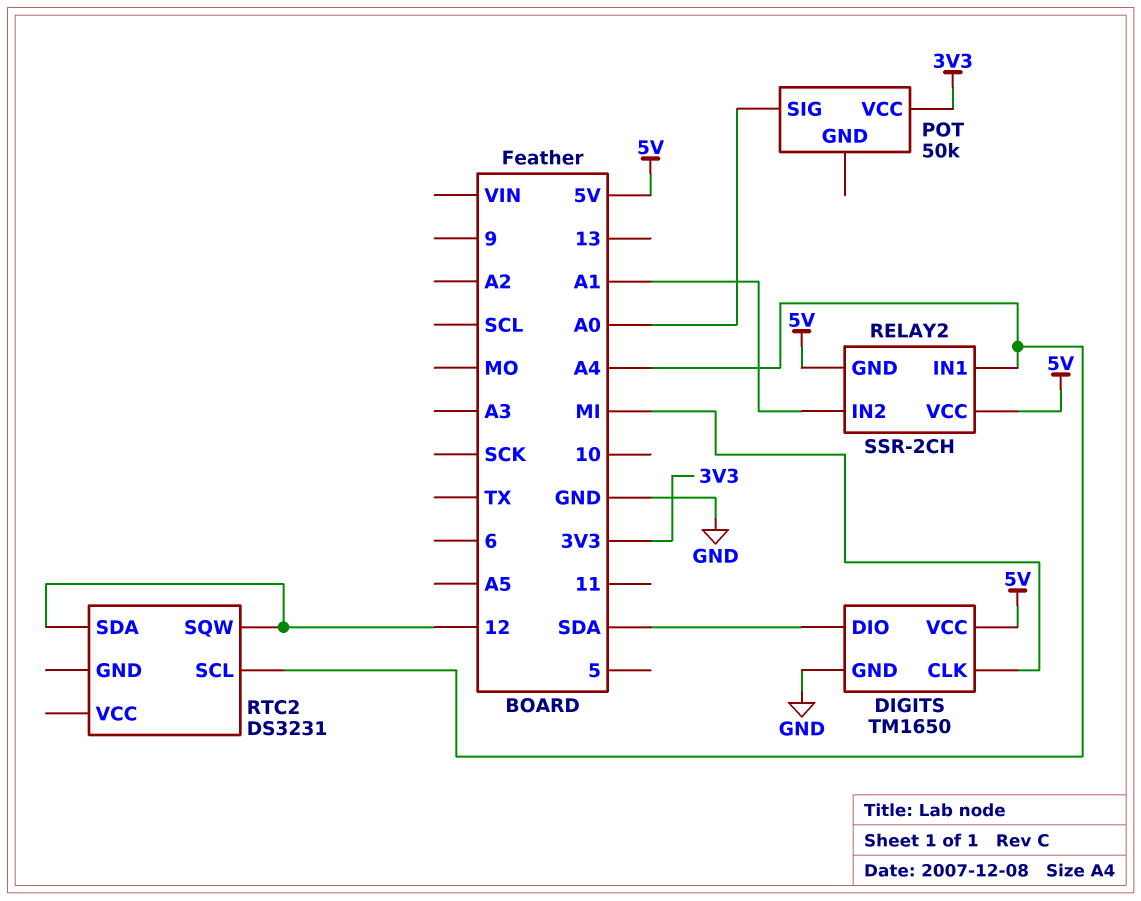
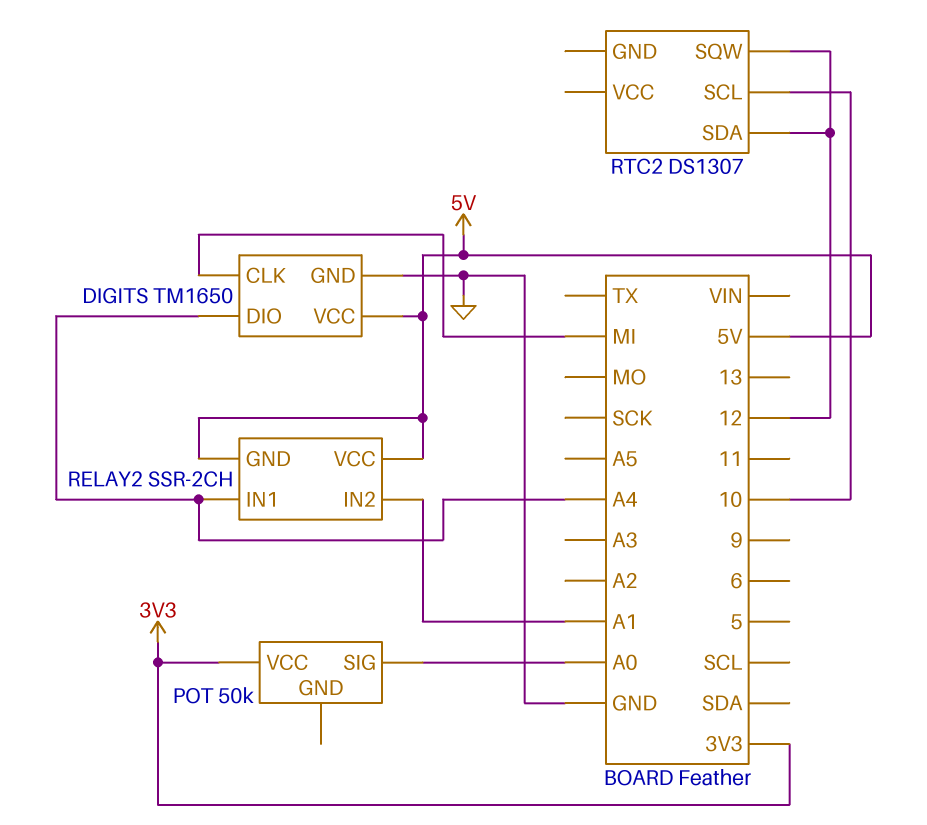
DIGITS pin DIO: SDA -> A4
RTC2: DS3231 -> DS1307
RTC2 pin SCL: A4 -> 10

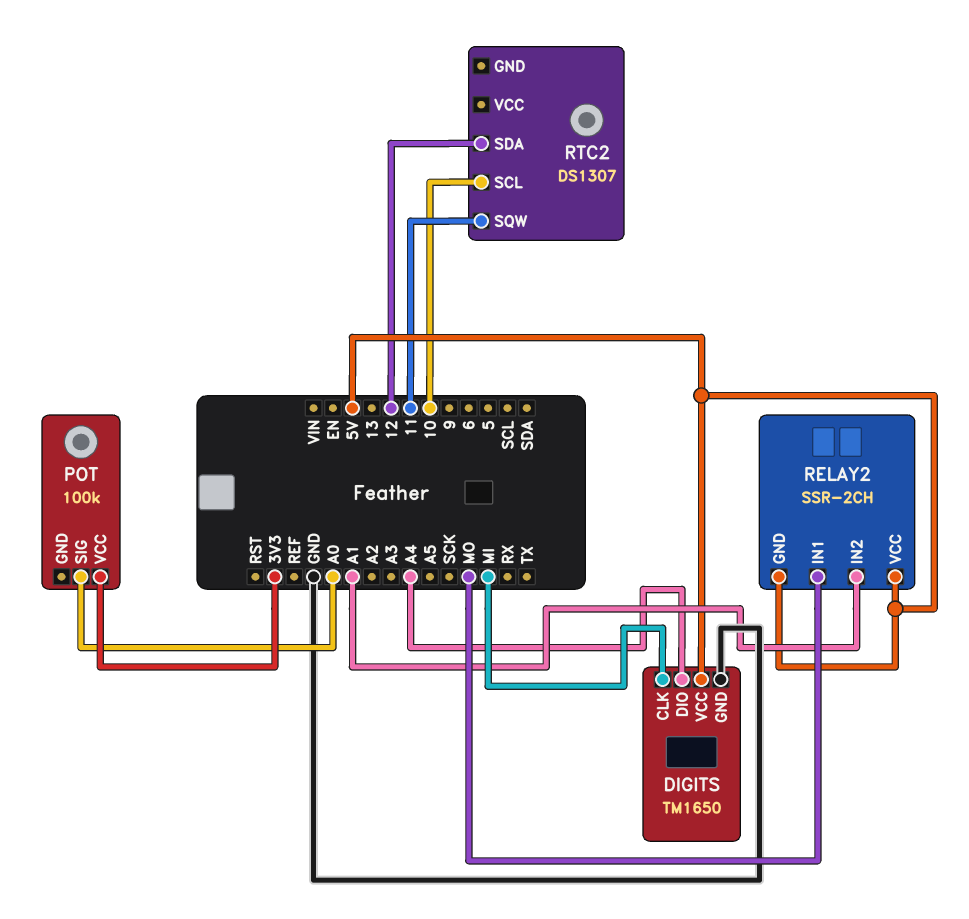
POT: 50k -> 100k
RELAY2 pin IN1: A4 -> MO
RTC2 pin SQW: 12 -> 11

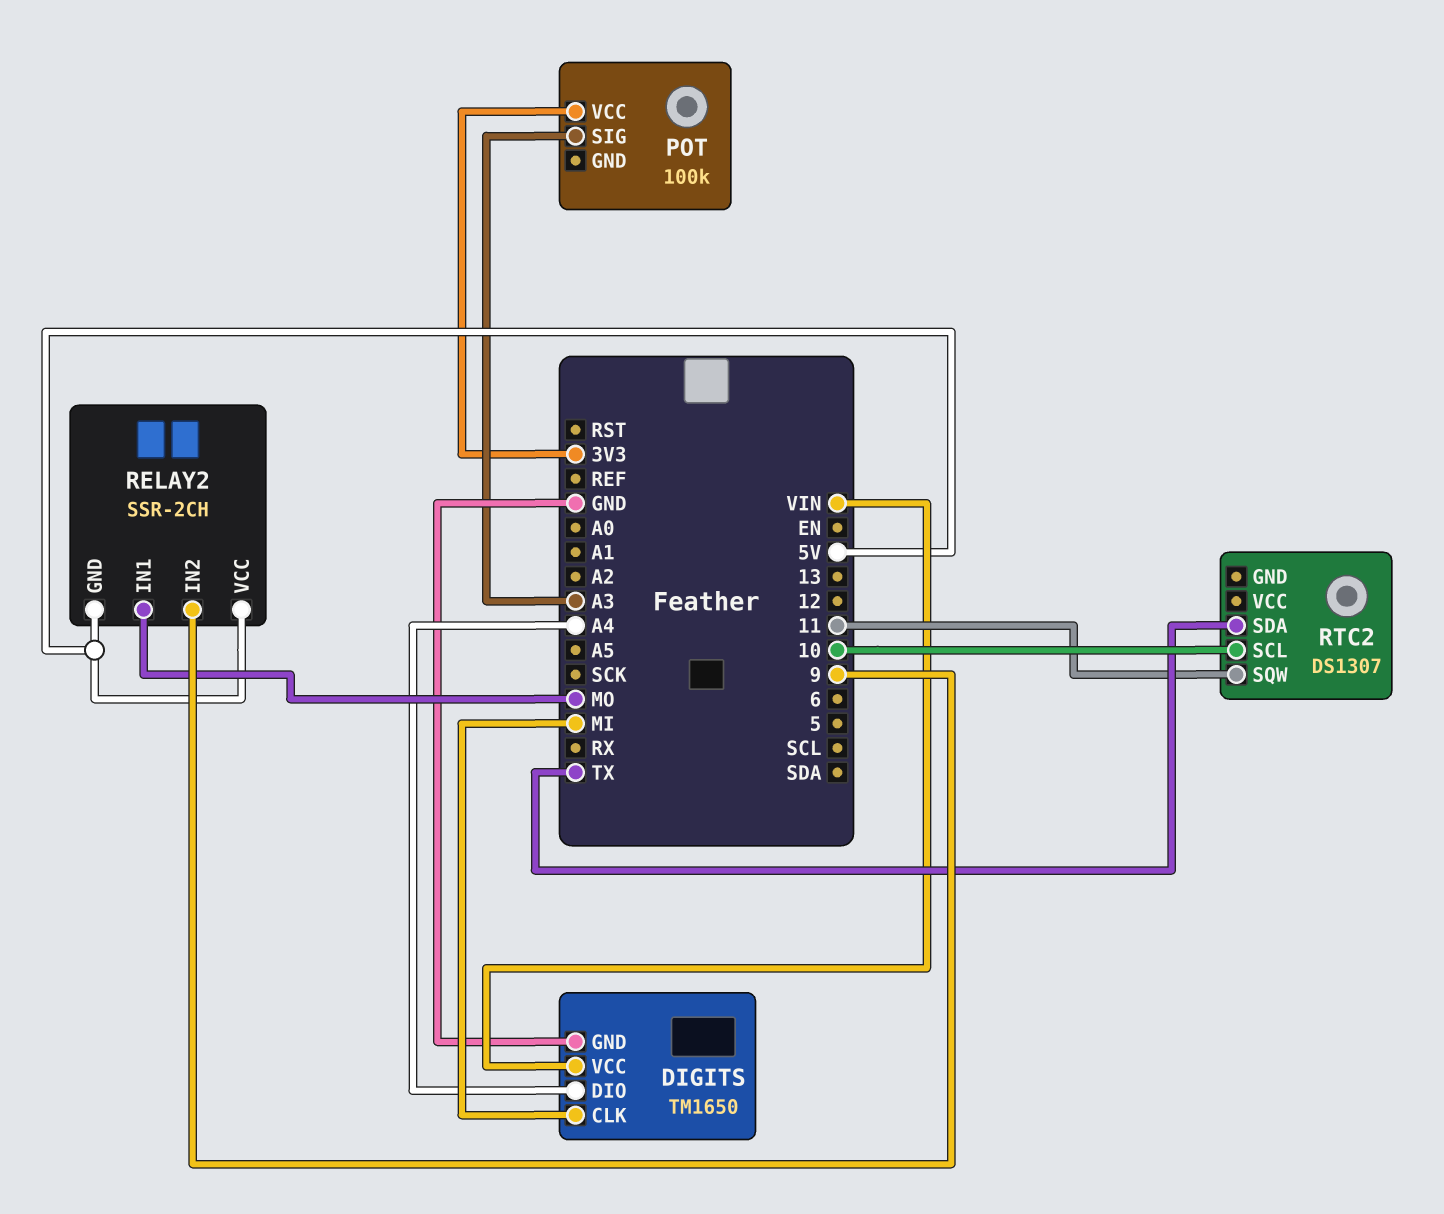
DIGITS pin VCC: 5V -> VIN
POT pin SIG: A0 -> A3
RELAY2 pin IN2: A1 -> 9
RTC2 pin SDA: 12 -> TX

